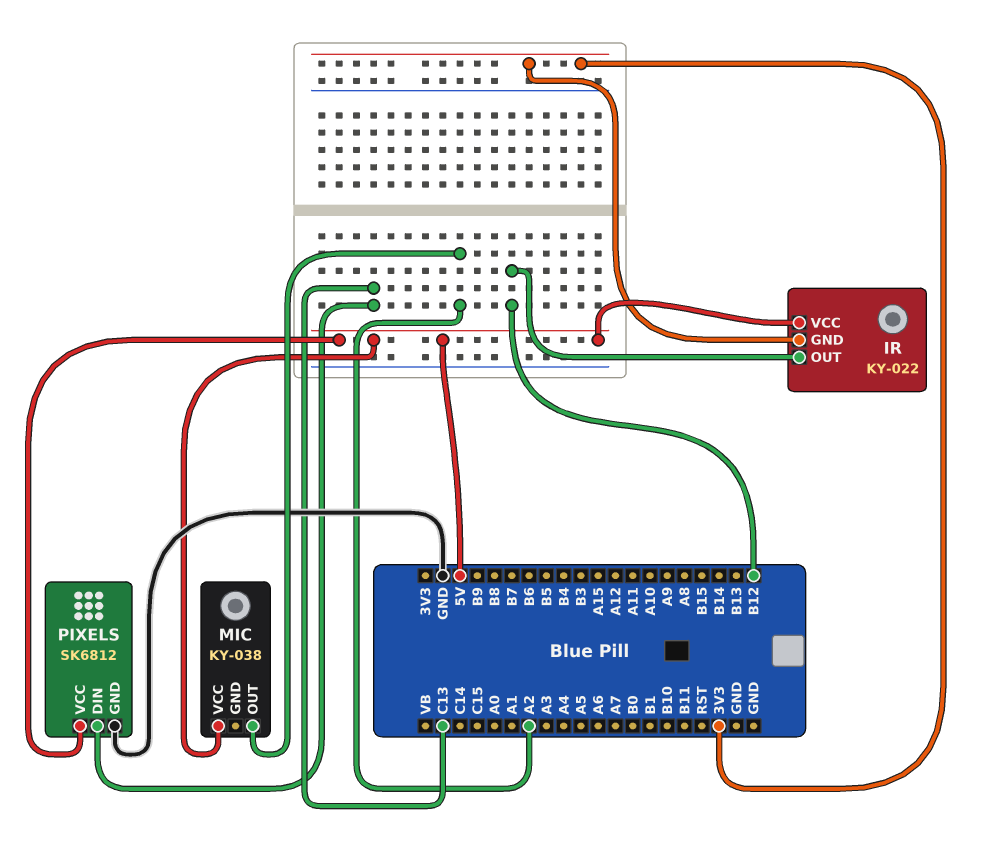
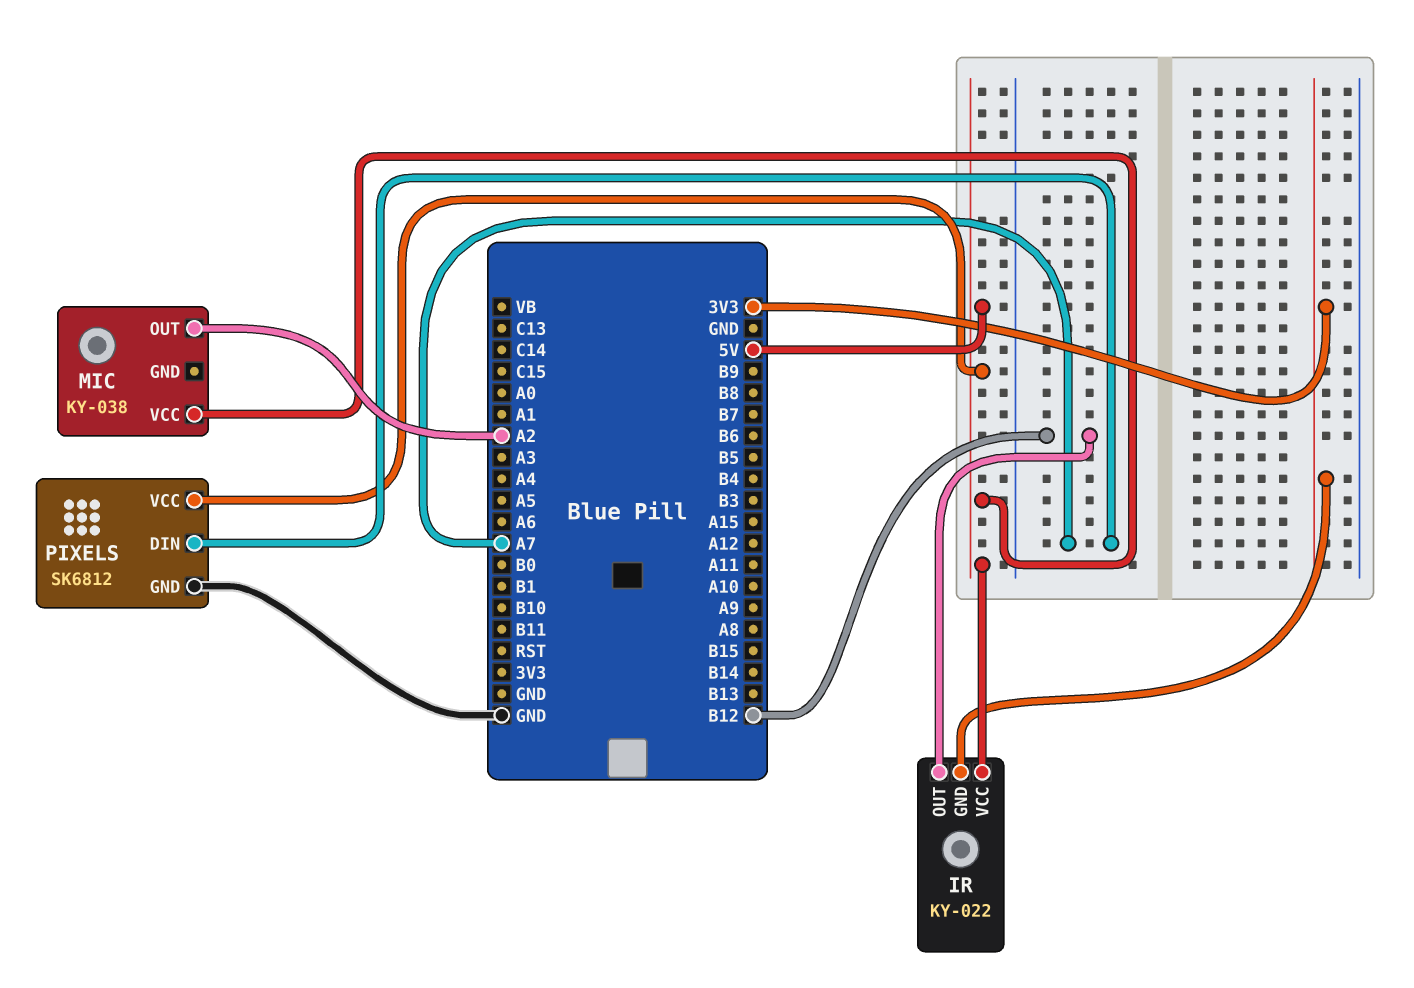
PIXELS pin DIN: C13 -> A7

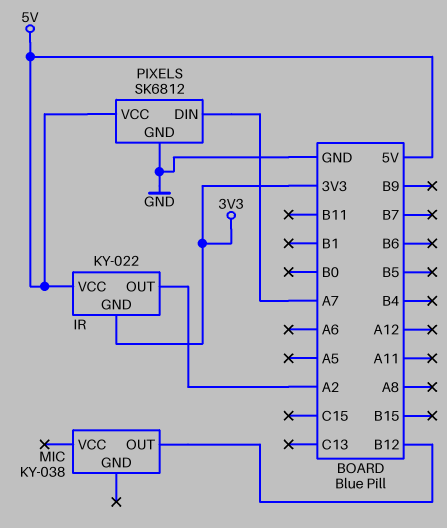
IR pin OUT: B12 -> A2
MIC pin OUT: A2 -> B12
MIC pin VCC: 5V -> none

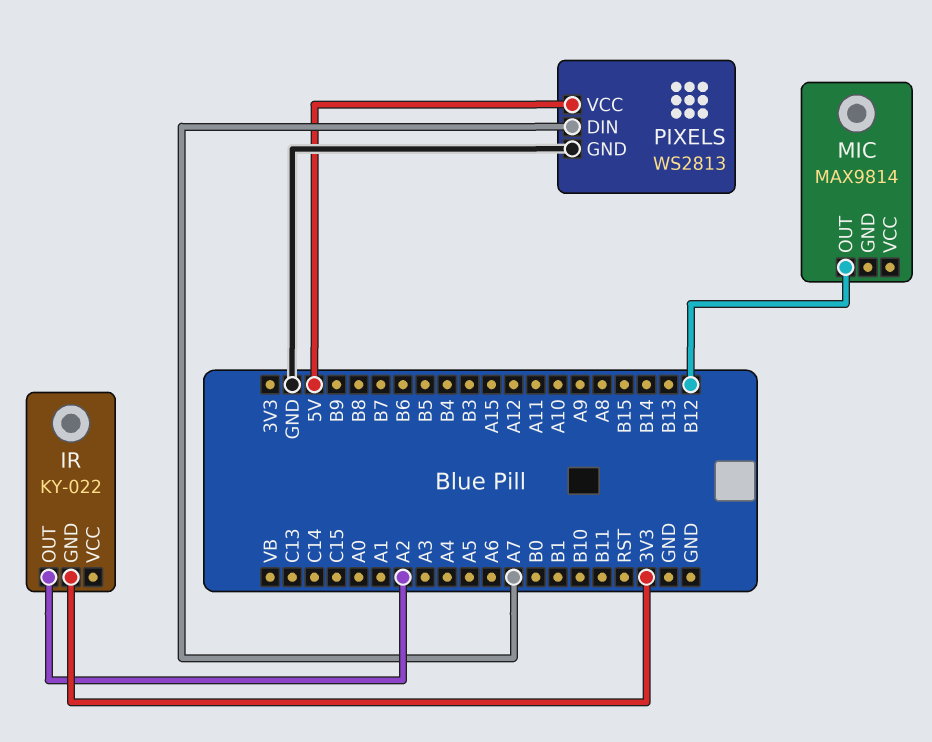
IR pin VCC: 5V -> none
MIC: KY-038 -> MAX9814
PIXELS: SK6812 -> WS2813

